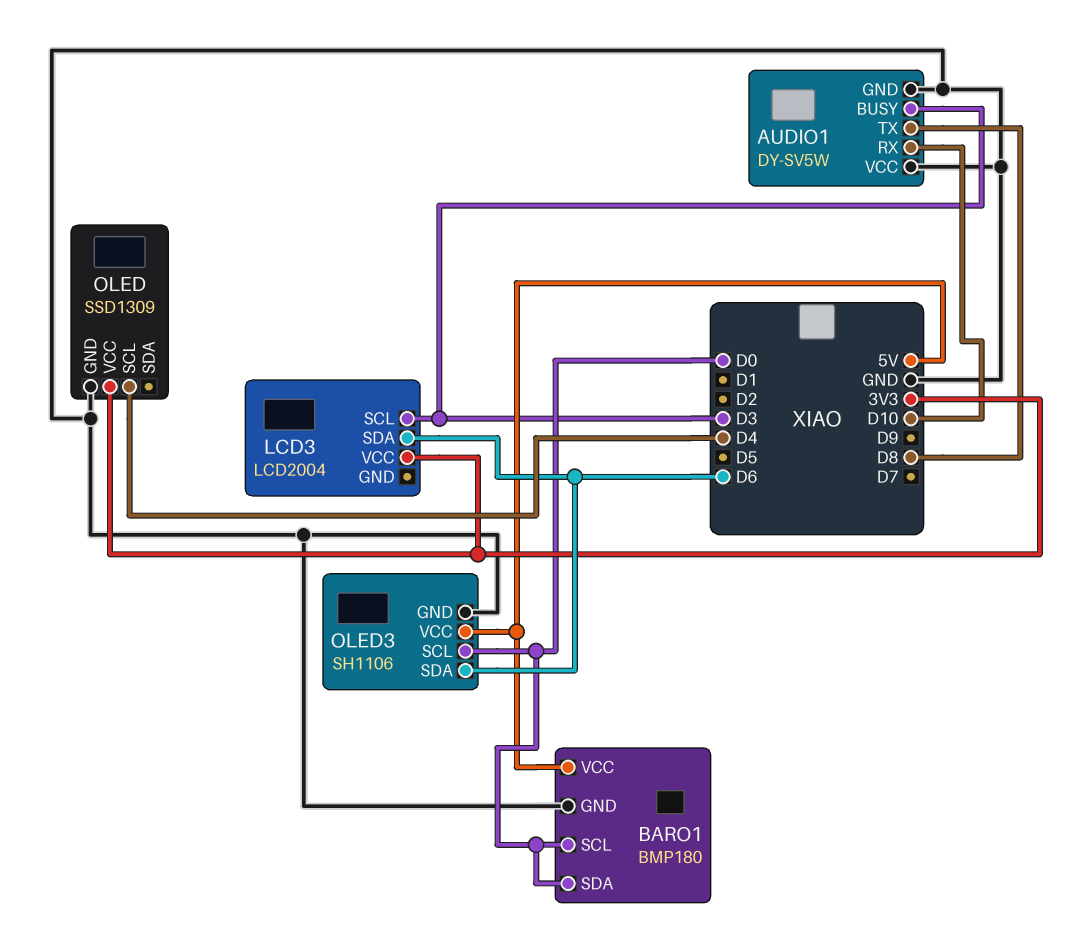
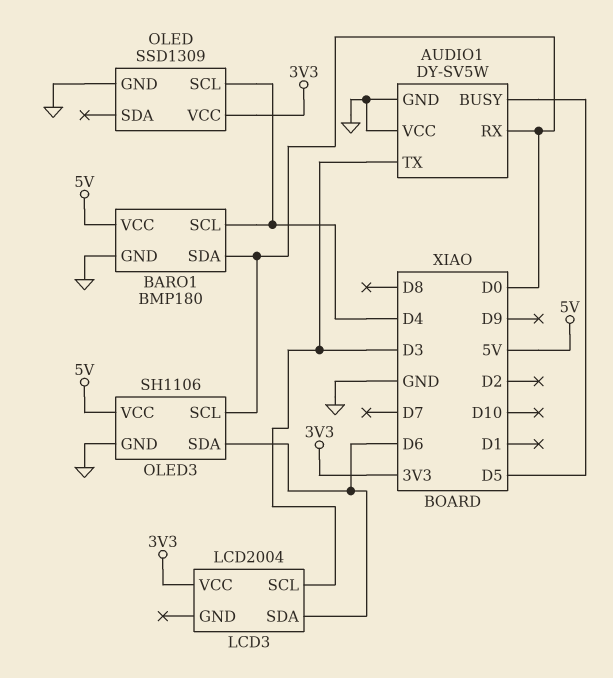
AUDIO1 pin BUSY: D3 -> D5
AUDIO1 pin RX: D10 -> D0
AUDIO1 pin TX: D8 -> D3
BARO1 pin SCL: D0 -> D4

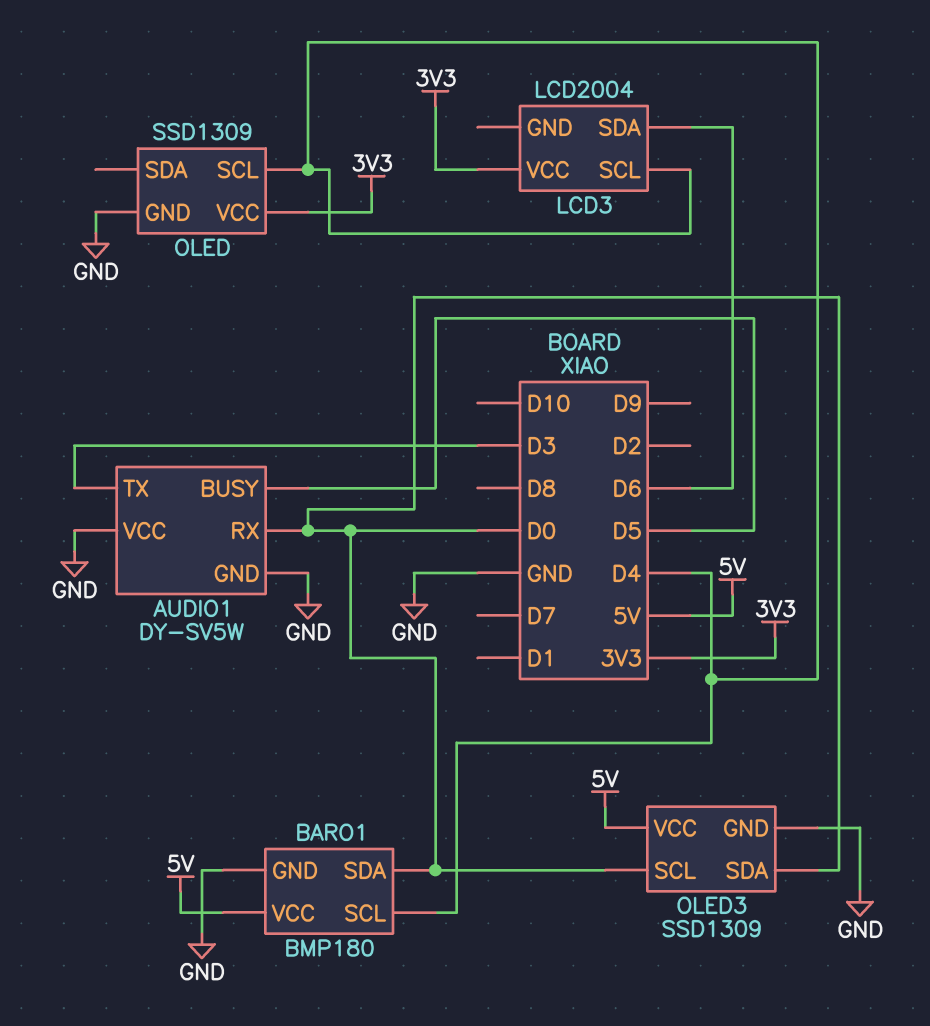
LCD3 pin SCL: D3 -> D4
OLED3: SH1106 -> SSD1309
OLED3 pin SDA: D6 -> D0

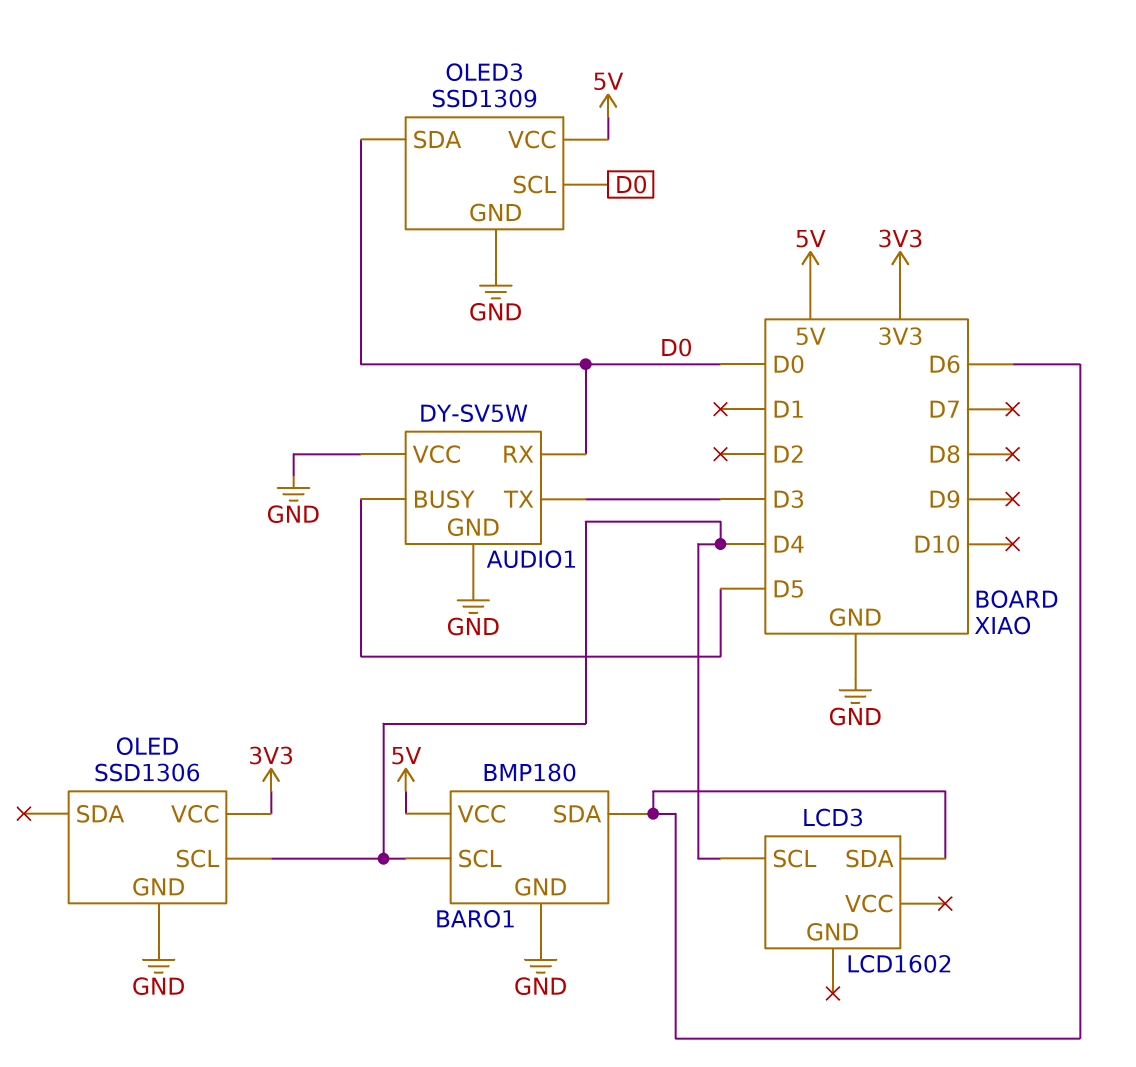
BARO1 pin SDA: D0 -> D6
LCD3: LCD2004 -> LCD1602
LCD3 pin VCC: 3V3 -> none
OLED: SSD1309 -> SSD1306

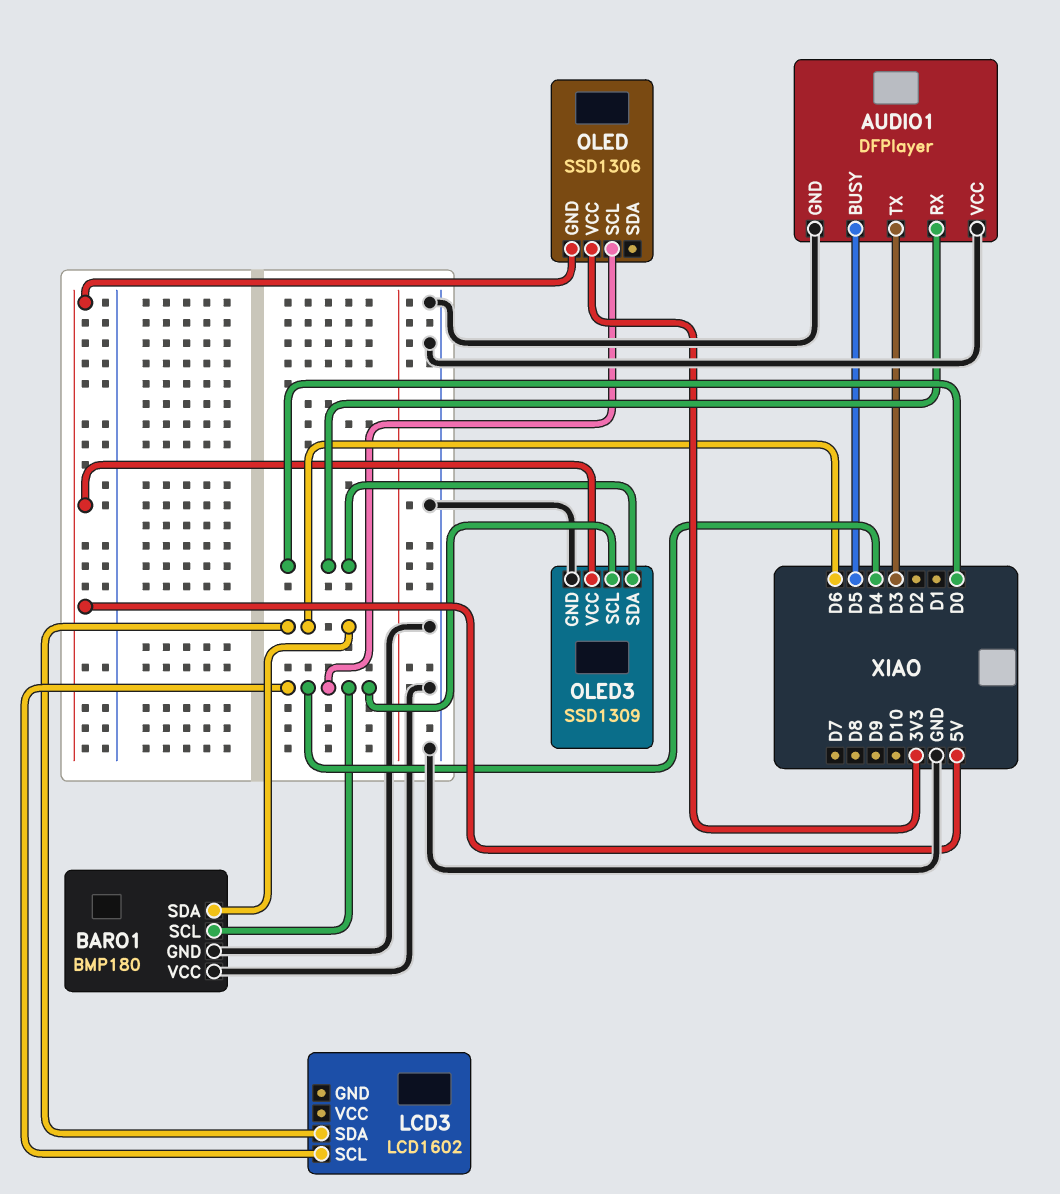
AUDIO1: DY-SV5W -> DFPlayer
BARO1 pin VCC: 5V -> GND
OLED pin GND: GND -> 5V
OLED3 pin SCL: D0 -> D4

